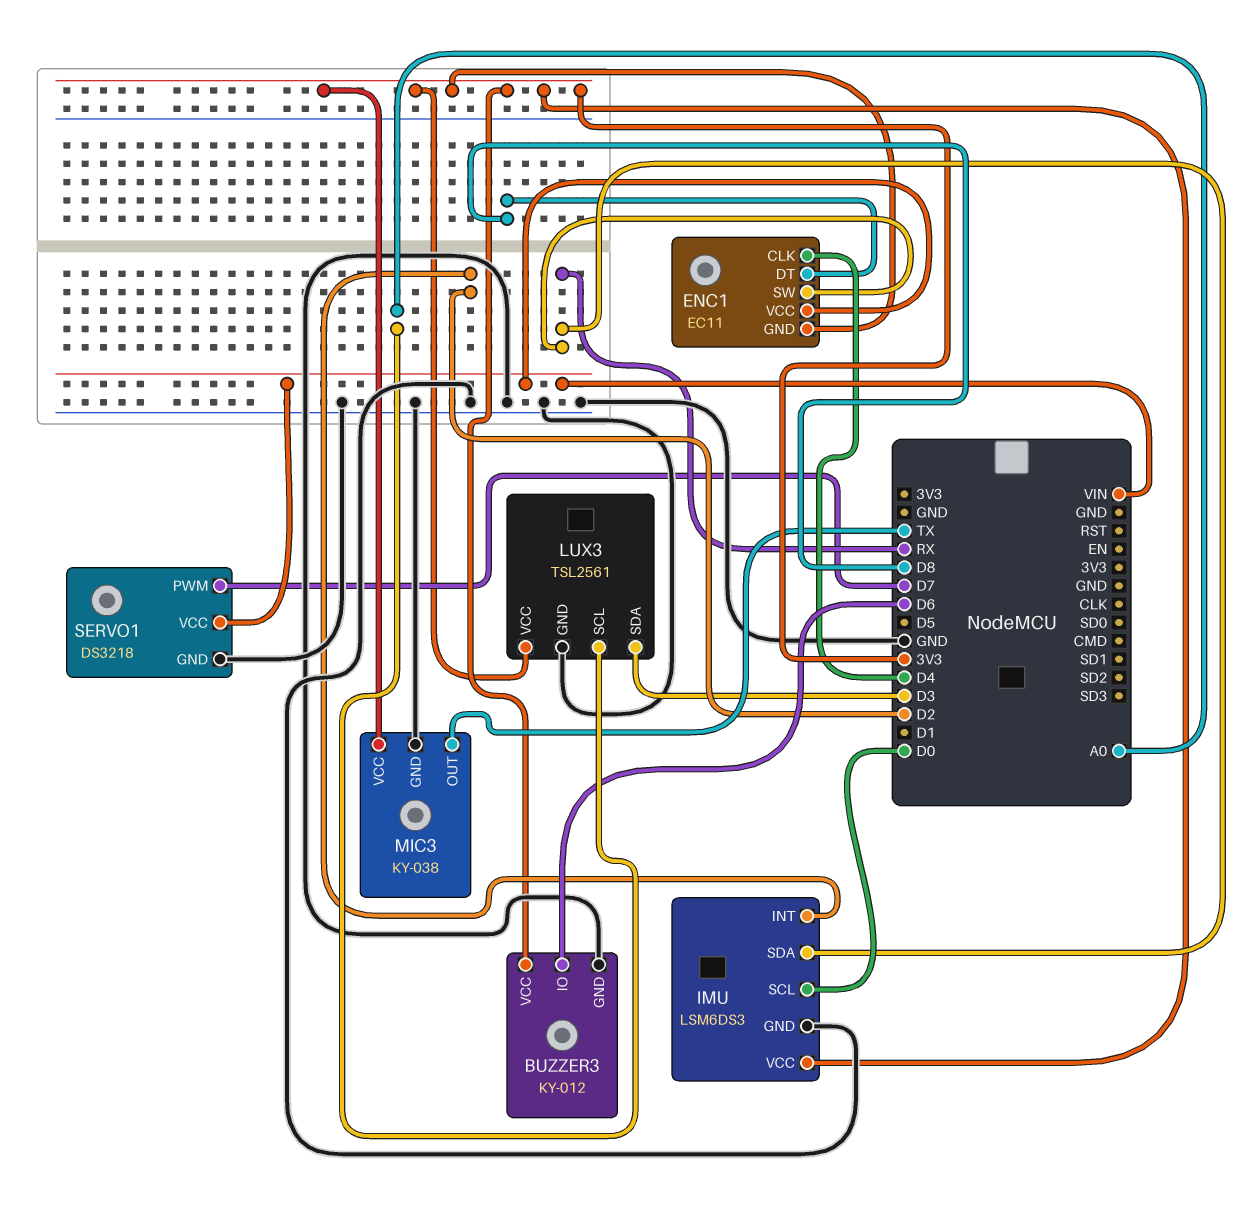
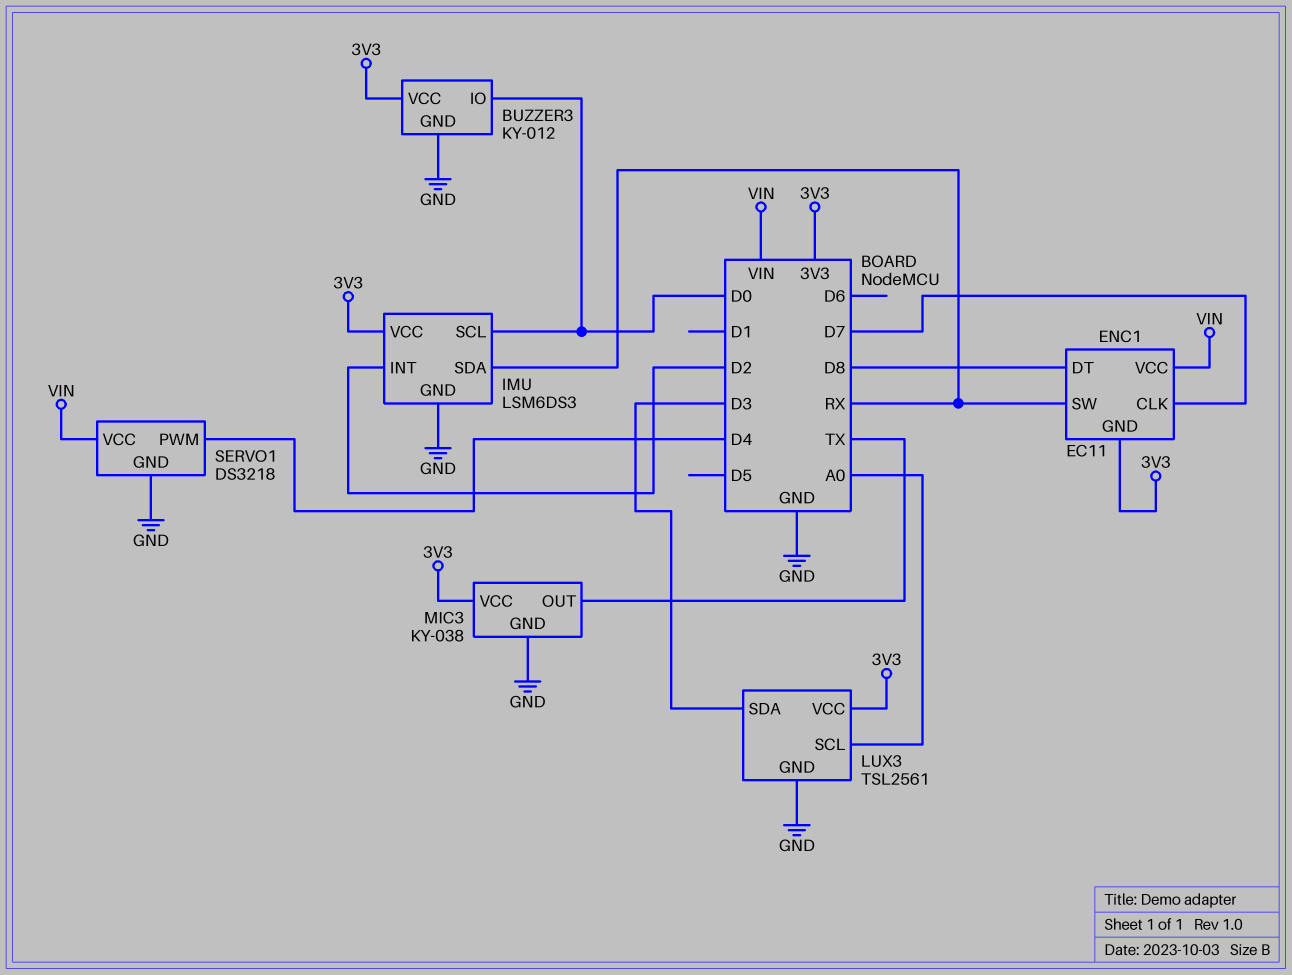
BUZZER3 pin IO: D6 -> D0
ENC1 pin CLK: D4 -> D7
SERVO1 pin PWM: D7 -> D4

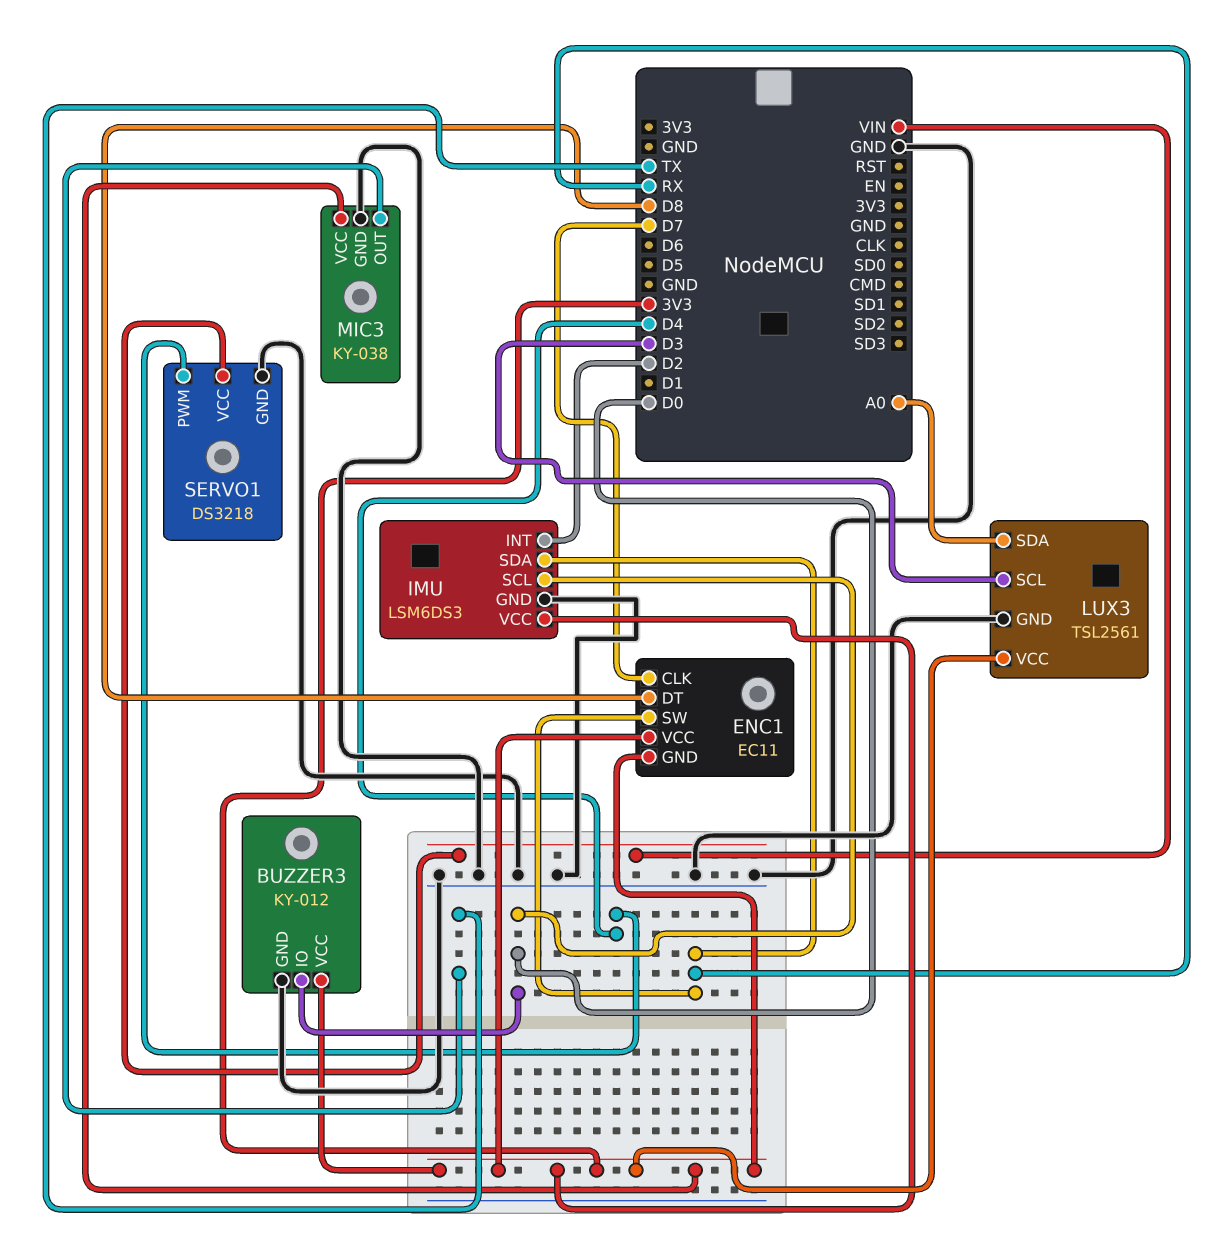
ENC1 pin VCC: VIN -> 3V3
LUX3 pin SCL: A0 -> D3
LUX3 pin SDA: D3 -> A0

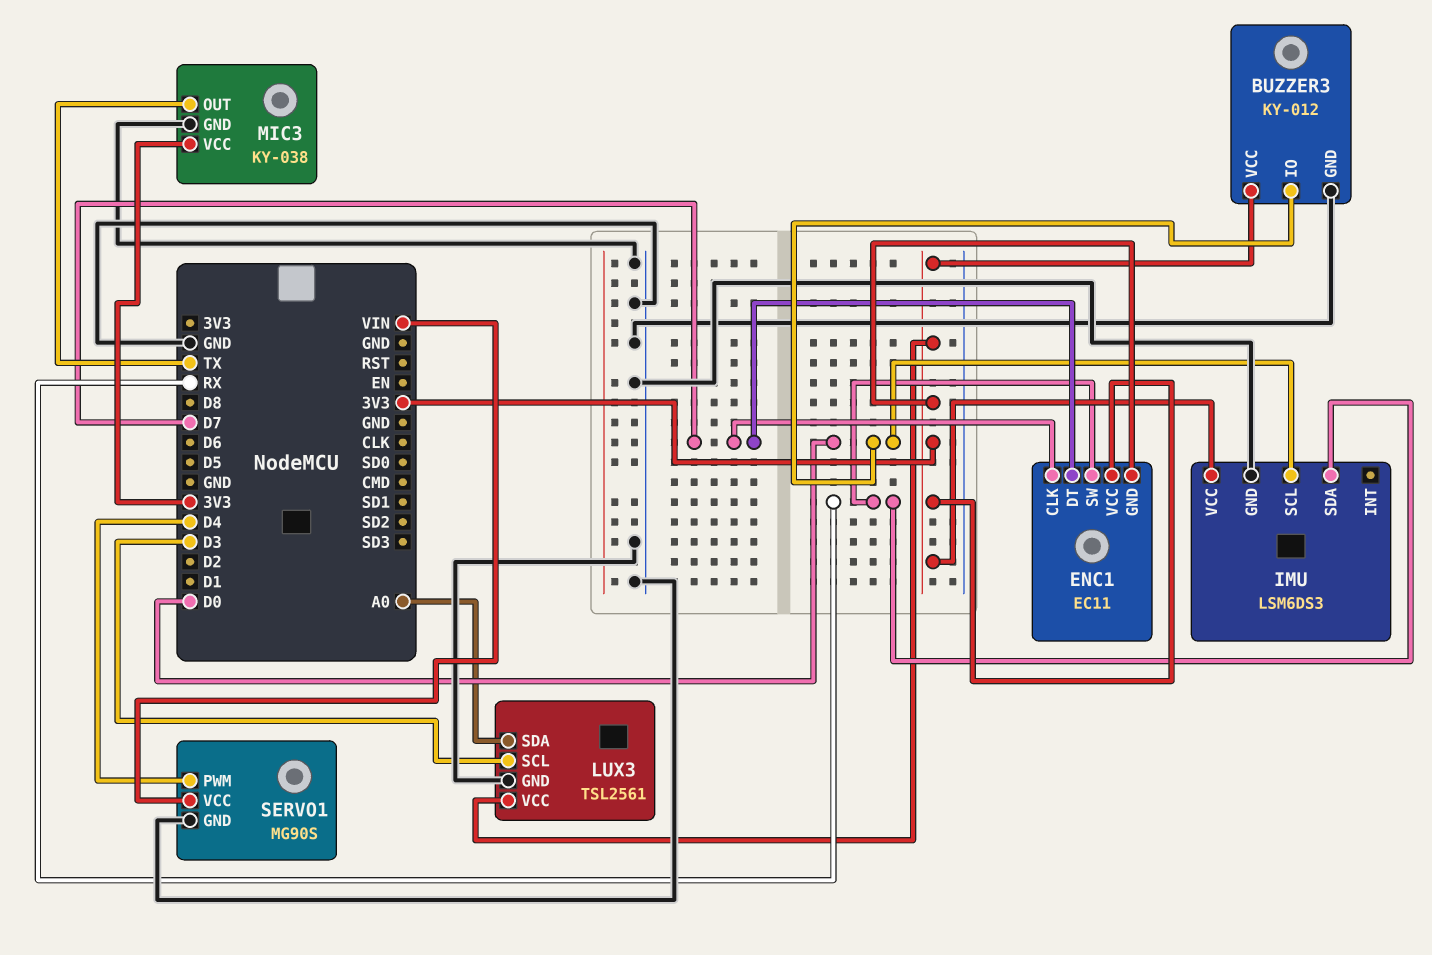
ENC1 pin DT: D8 -> D7
IMU pin INT: D2 -> none
SERVO1: DS3218 -> MG90S

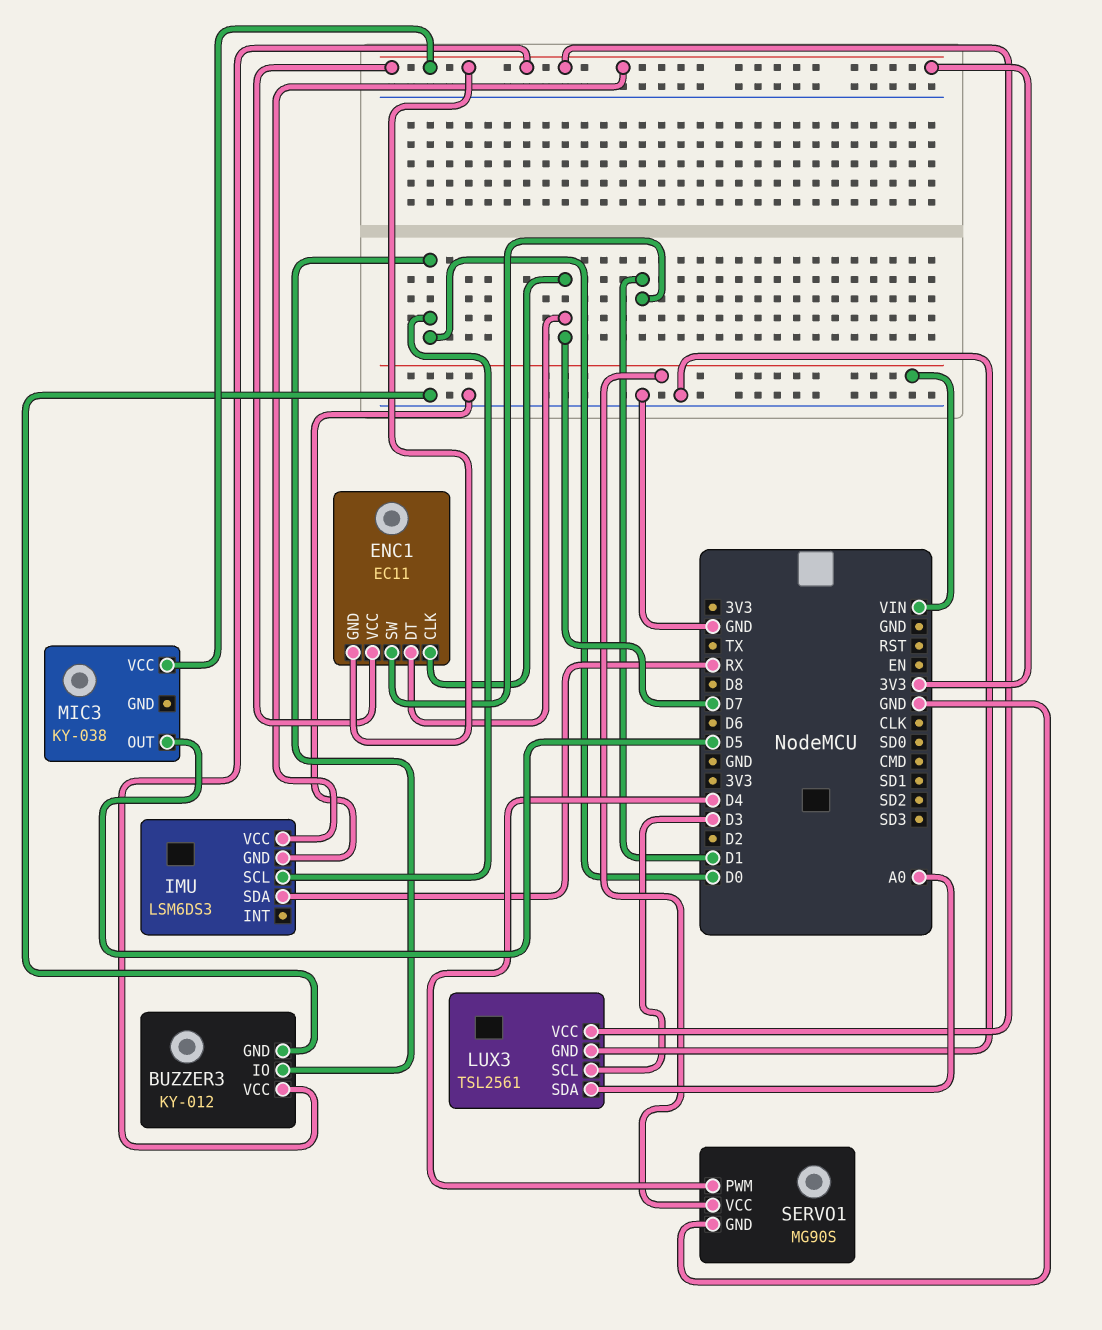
ENC1 pin SW: RX -> D1
MIC3 pin GND: GND -> none
MIC3 pin OUT: TX -> D5

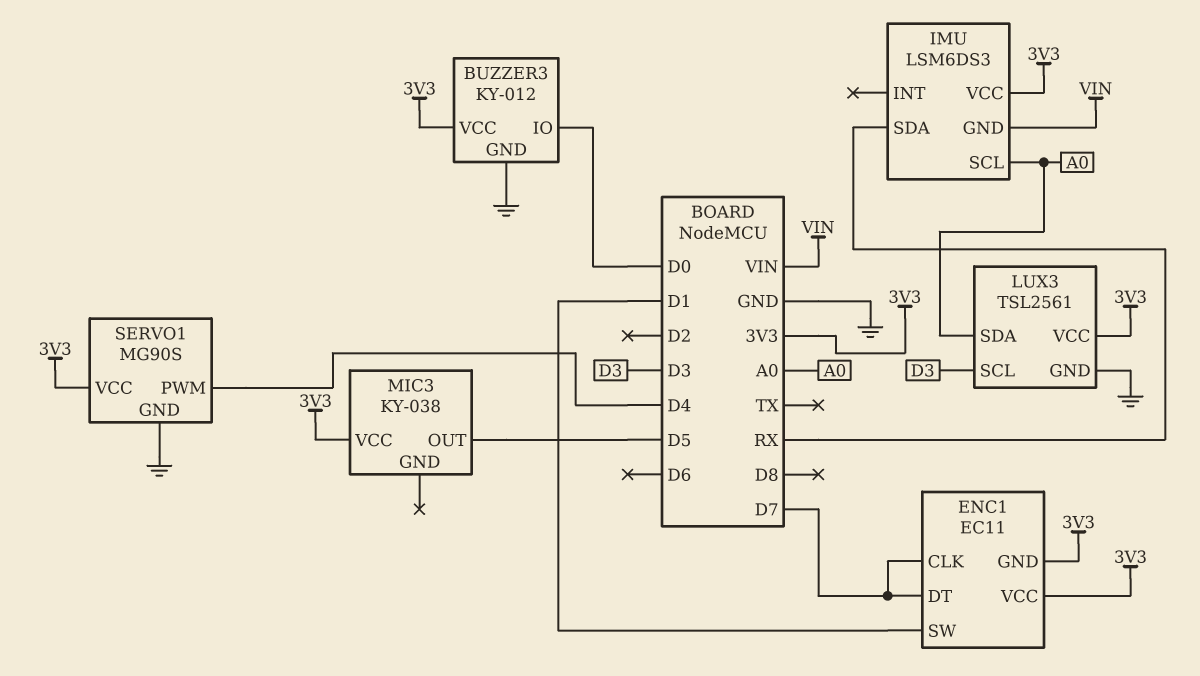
IMU pin GND: GND -> VIN
IMU pin SCL: D0 -> A0
SERVO1 pin VCC: VIN -> 3V3

